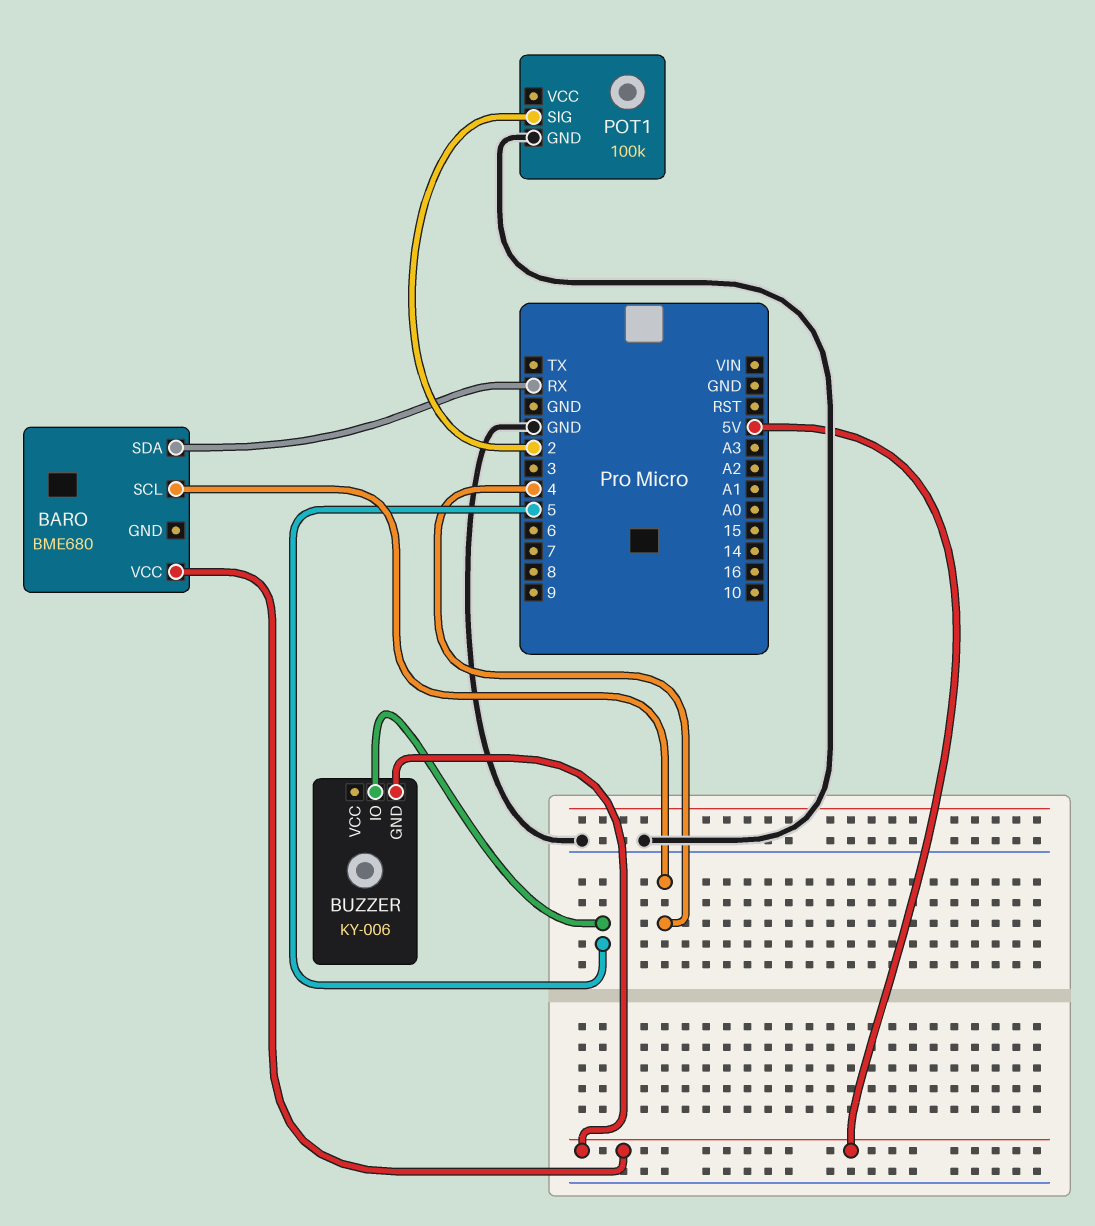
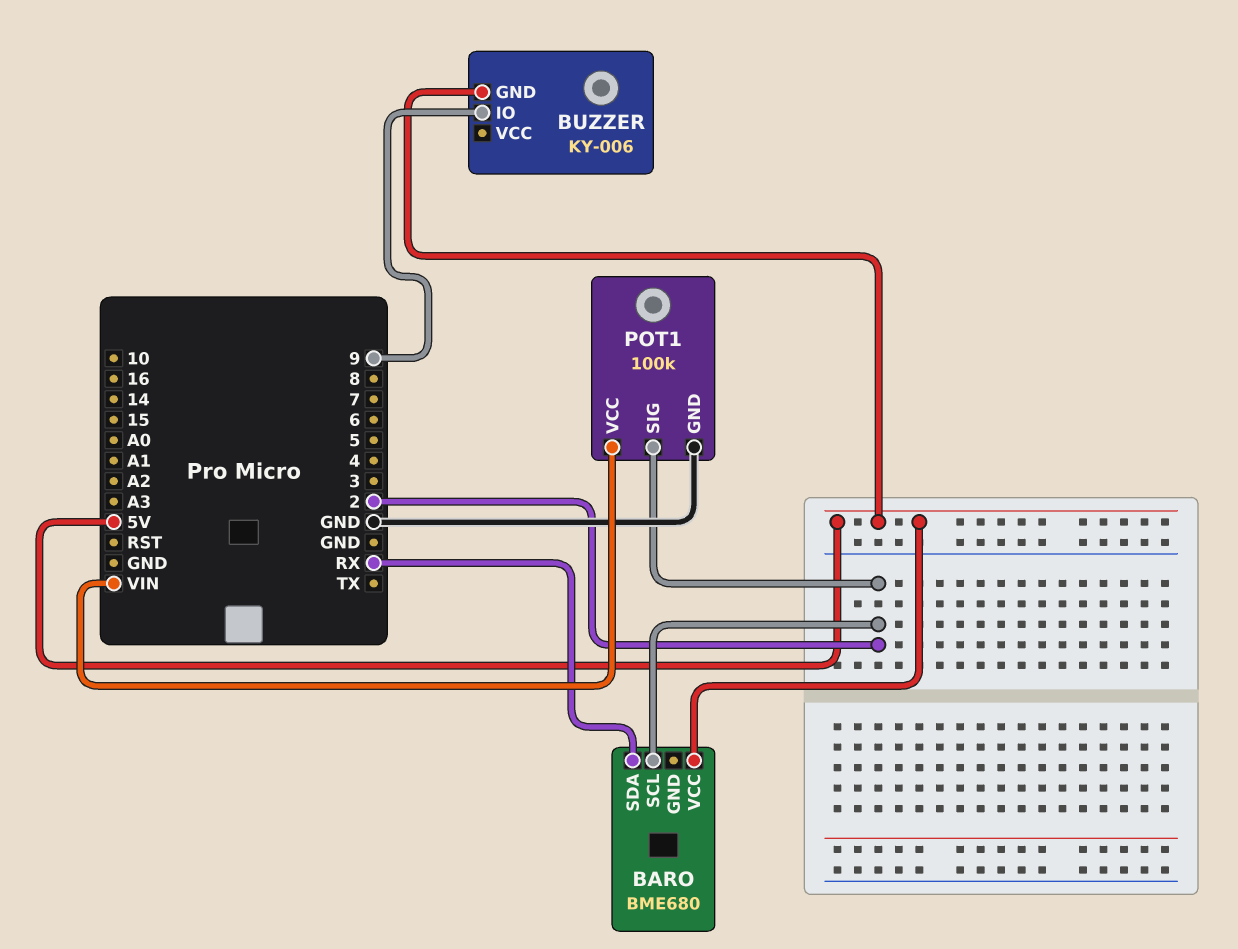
BARO pin SCL: 4 -> 2
BUZZER pin IO: 5 -> 9
POT1 pin VCC: none -> VIN

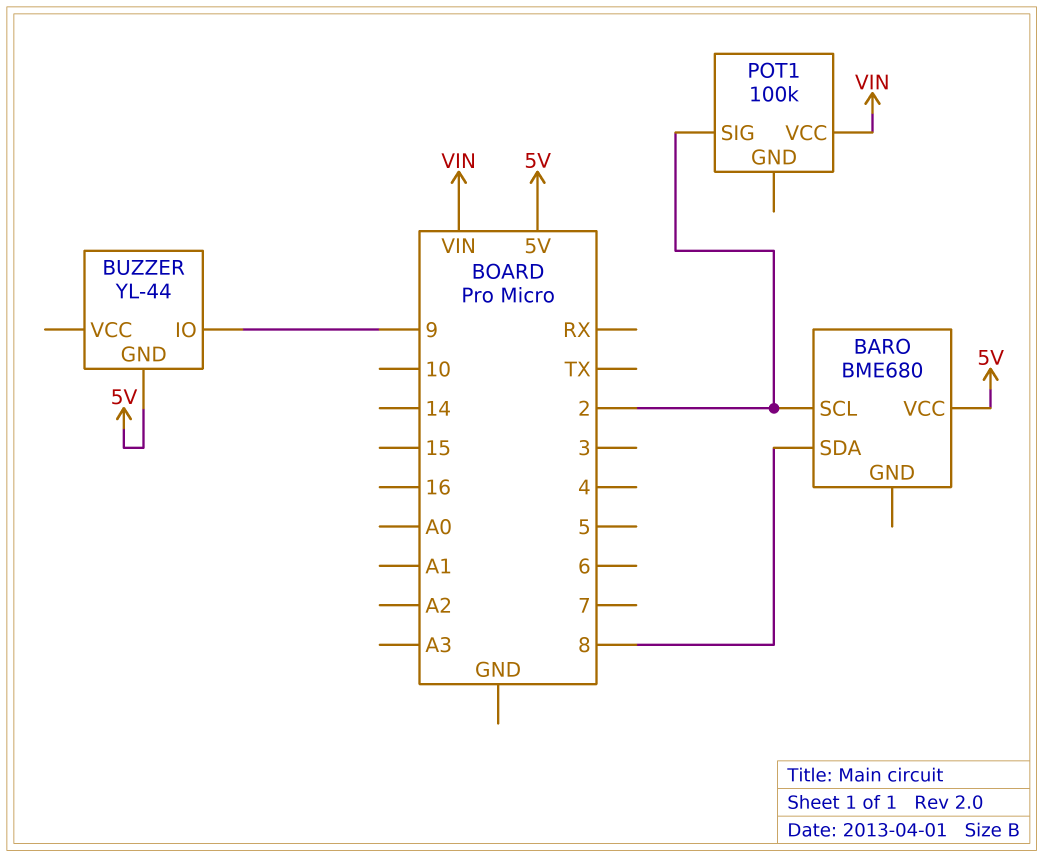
BARO pin SDA: RX -> 8
BUZZER: KY-006 -> YL-44
POT1 pin GND: GND -> none

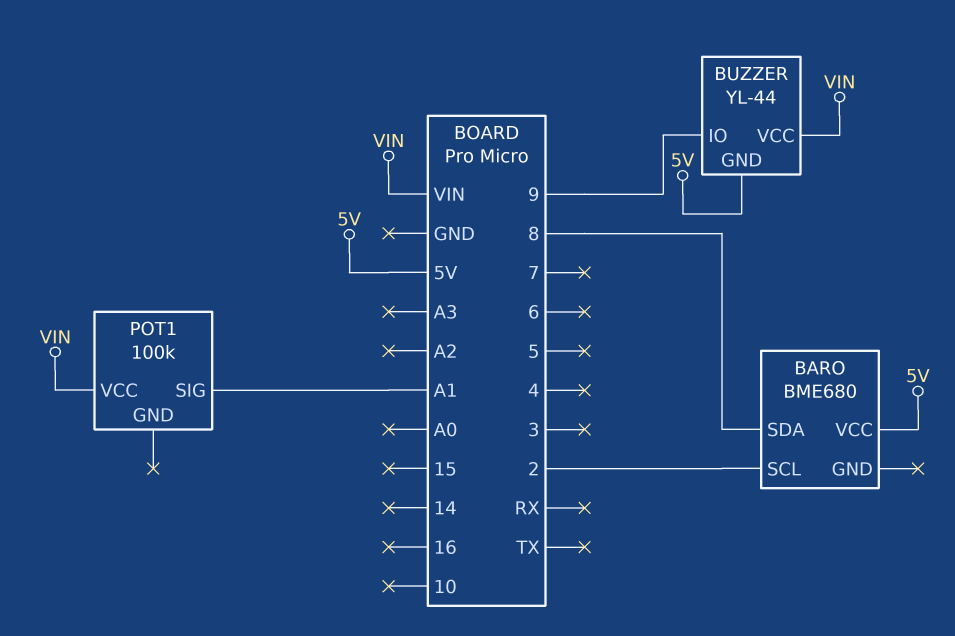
BUZZER pin VCC: none -> VIN
POT1 pin SIG: 2 -> A1

